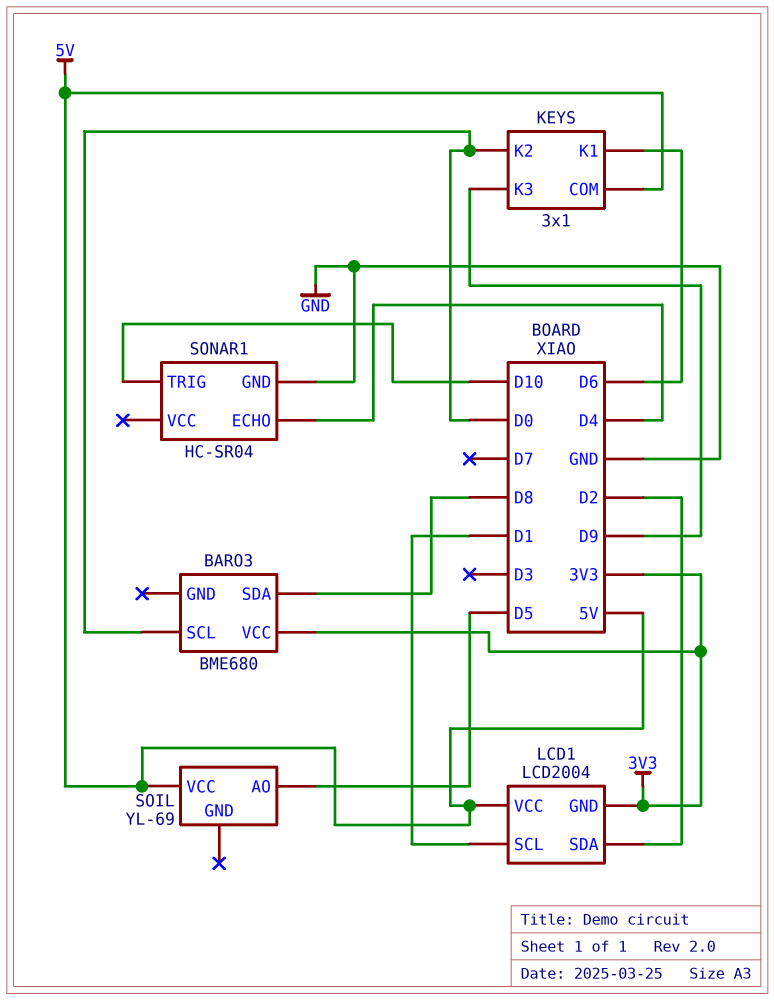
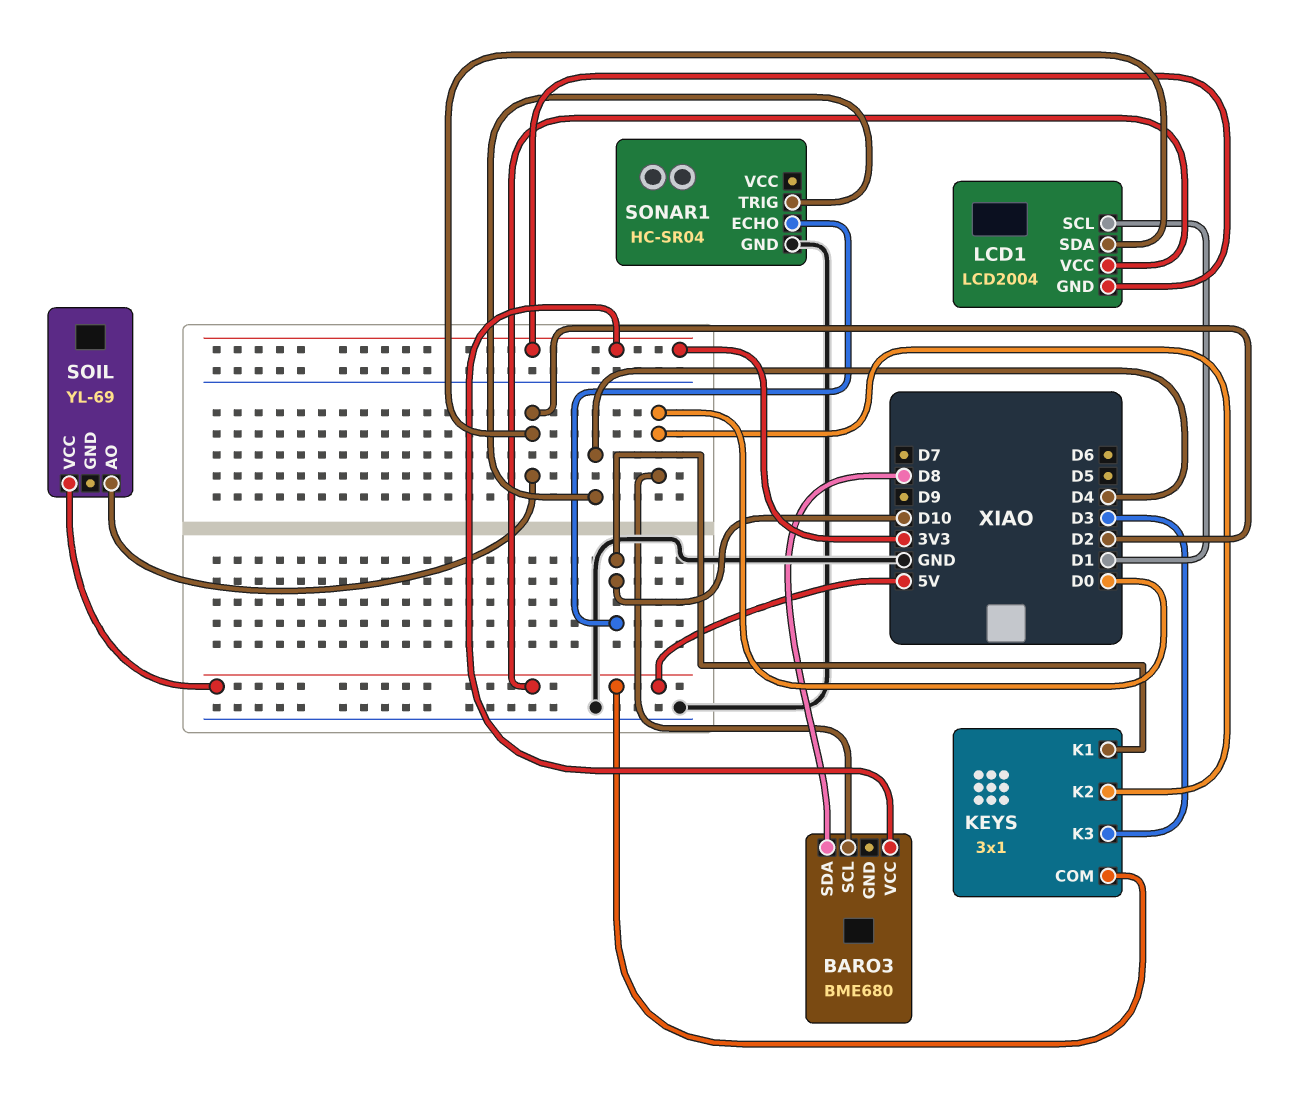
KEYS pin K1: D6 -> D10
KEYS pin K3: D9 -> D3
SOIL pin AO: D5 -> D2
SONAR1 pin ECHO: D4 -> D10
SONAR1 pin TRIG: D10 -> D4

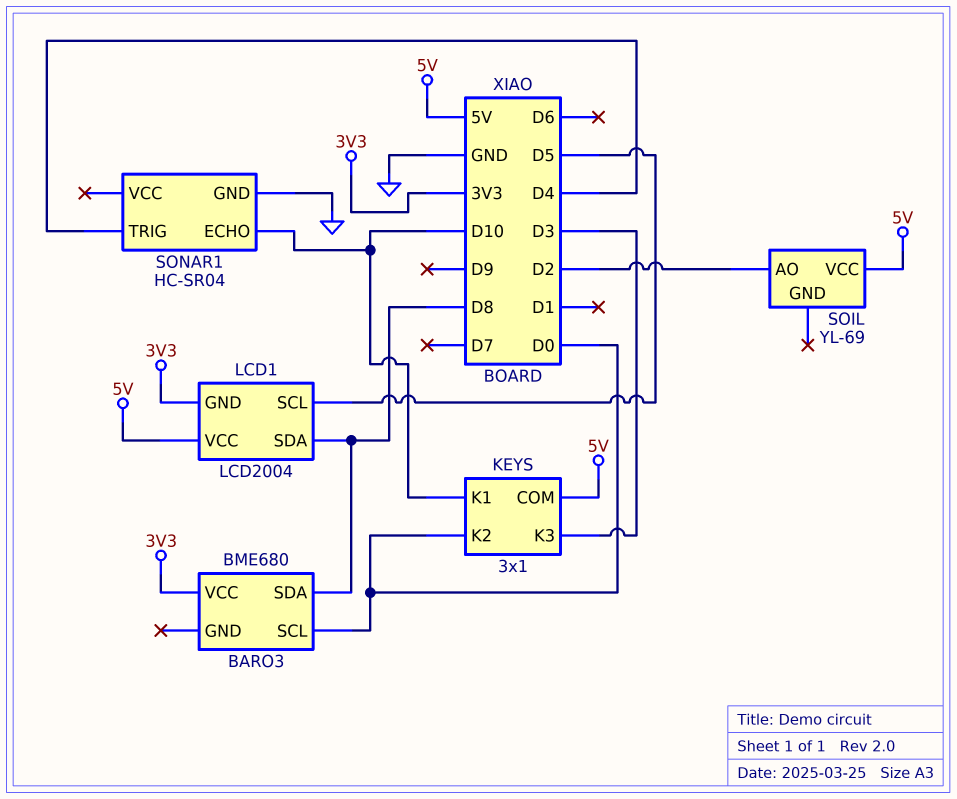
LCD1 pin SCL: D1 -> D5
LCD1 pin SDA: D2 -> D8

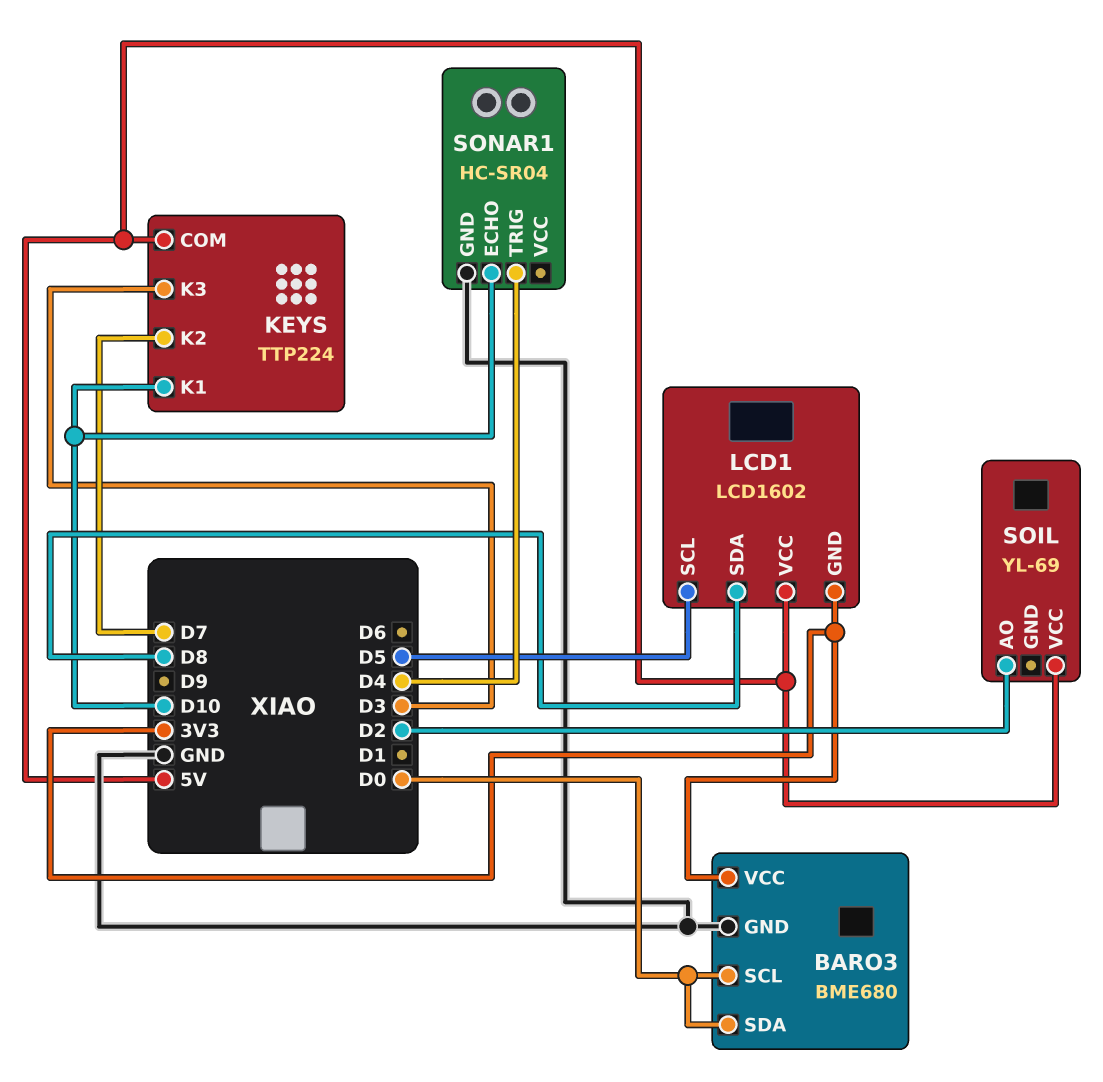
BARO3 pin GND: none -> GND
BARO3 pin SDA: D8 -> D0
KEYS: 3x1 -> TTP224
KEYS pin K2: D0 -> D7
LCD1: LCD2004 -> LCD1602

